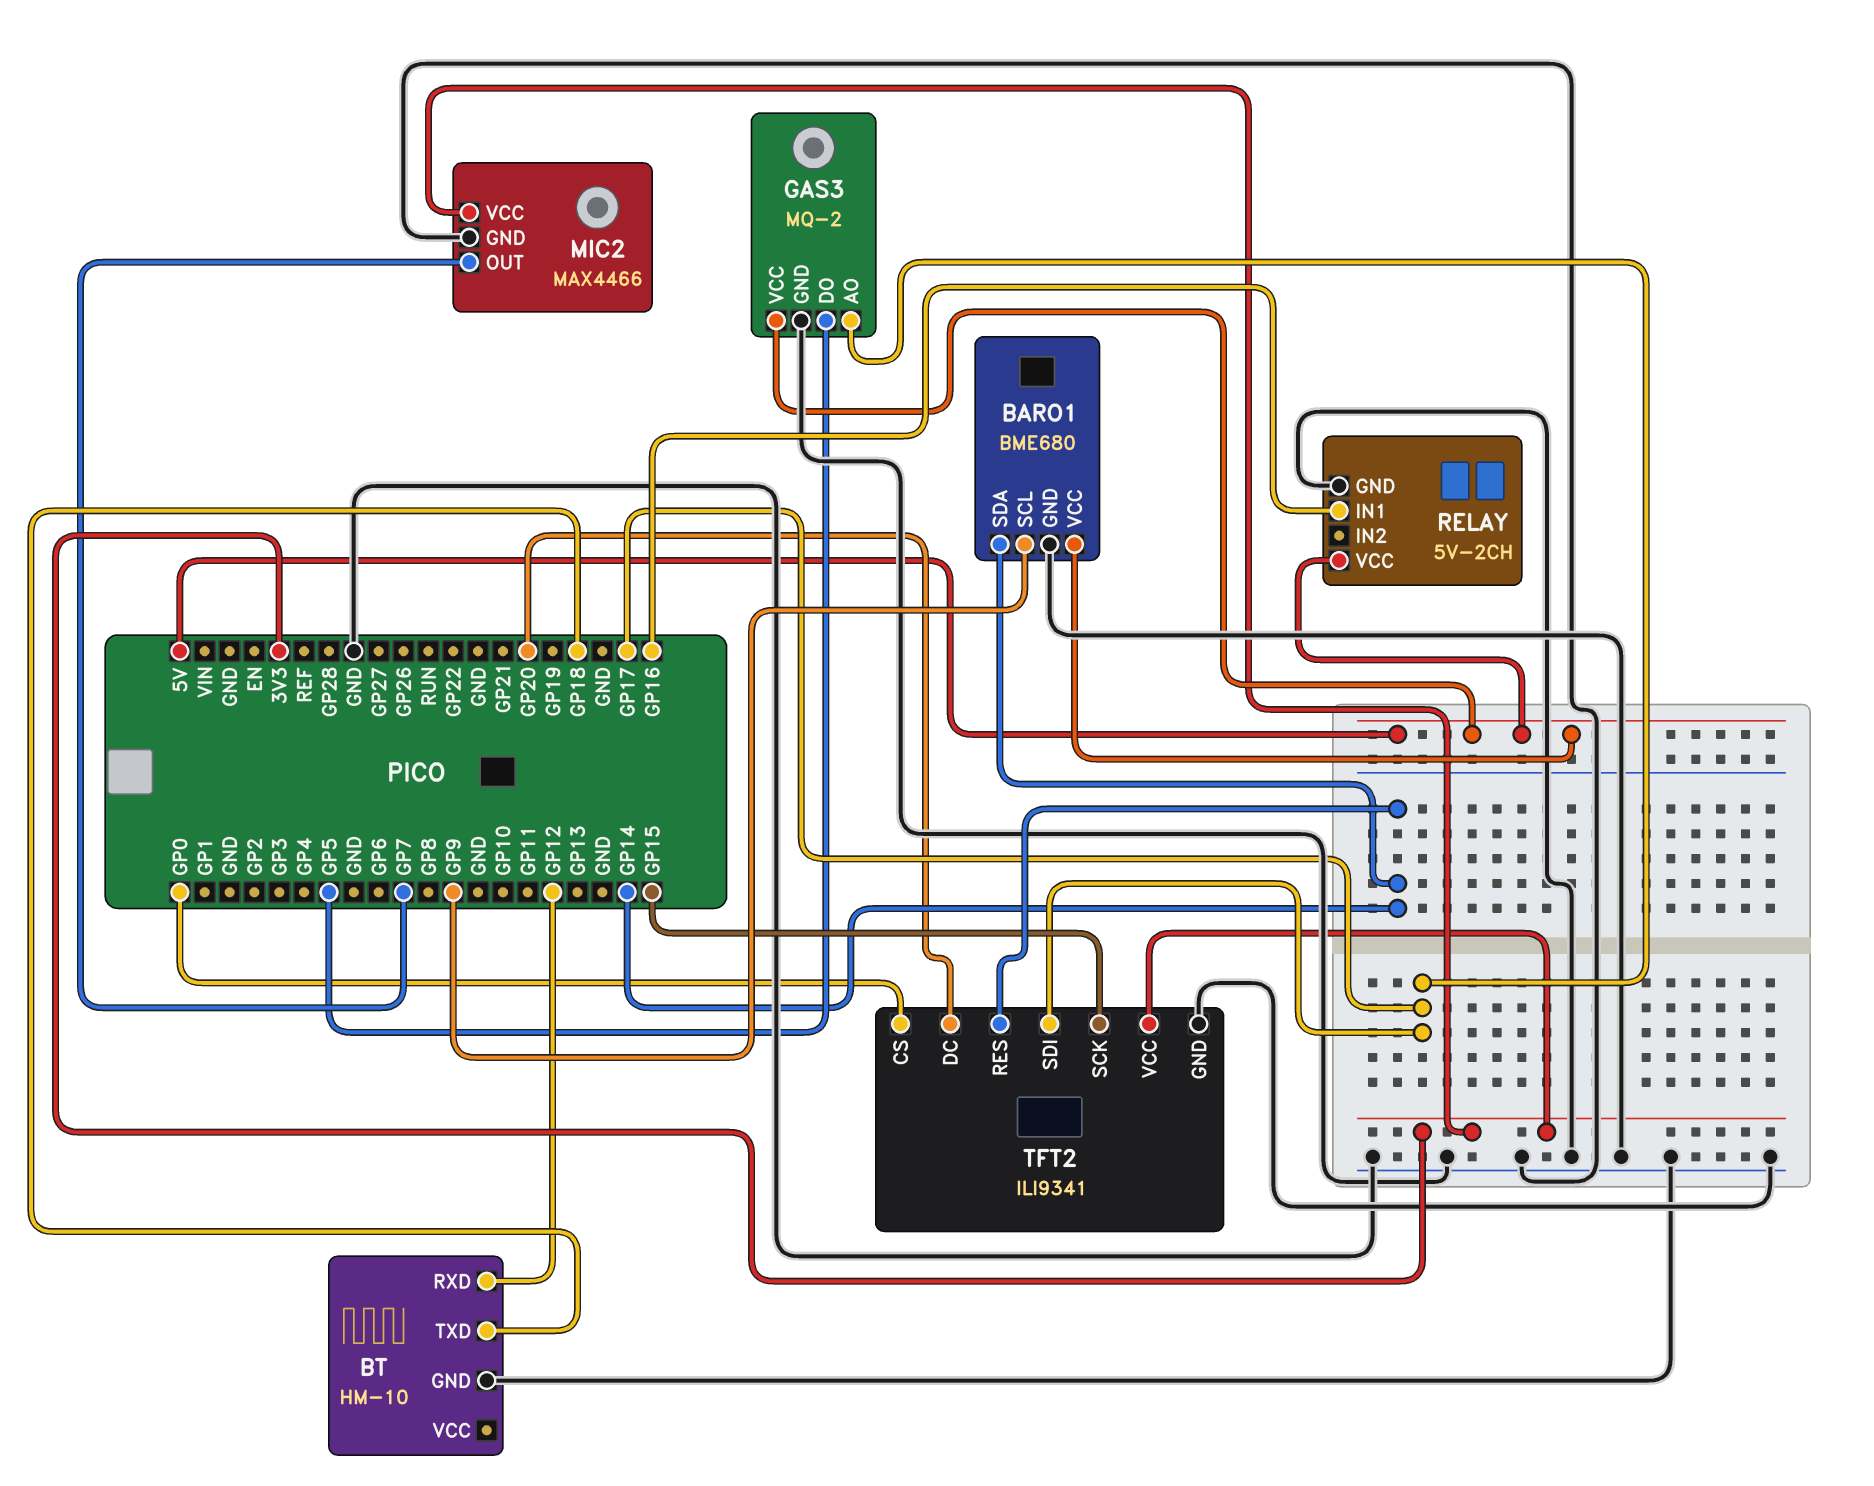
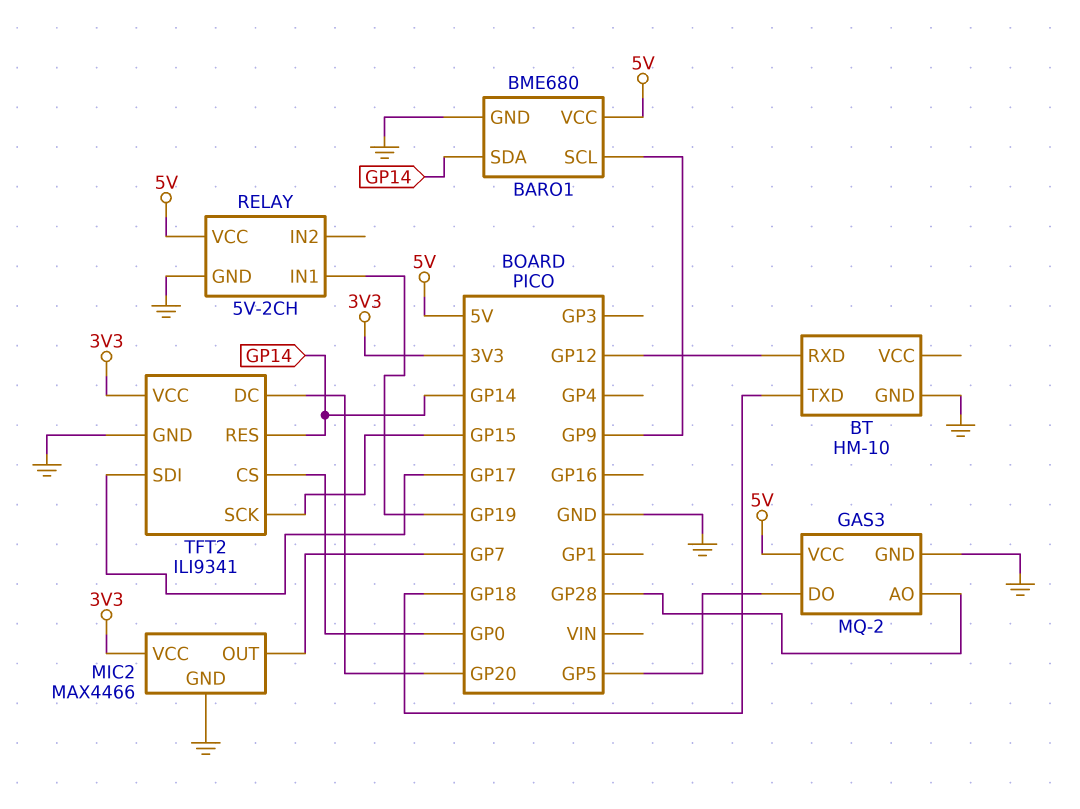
GAS3 pin AO: GP17 -> GP28
RELAY pin IN1: GP16 -> GP19

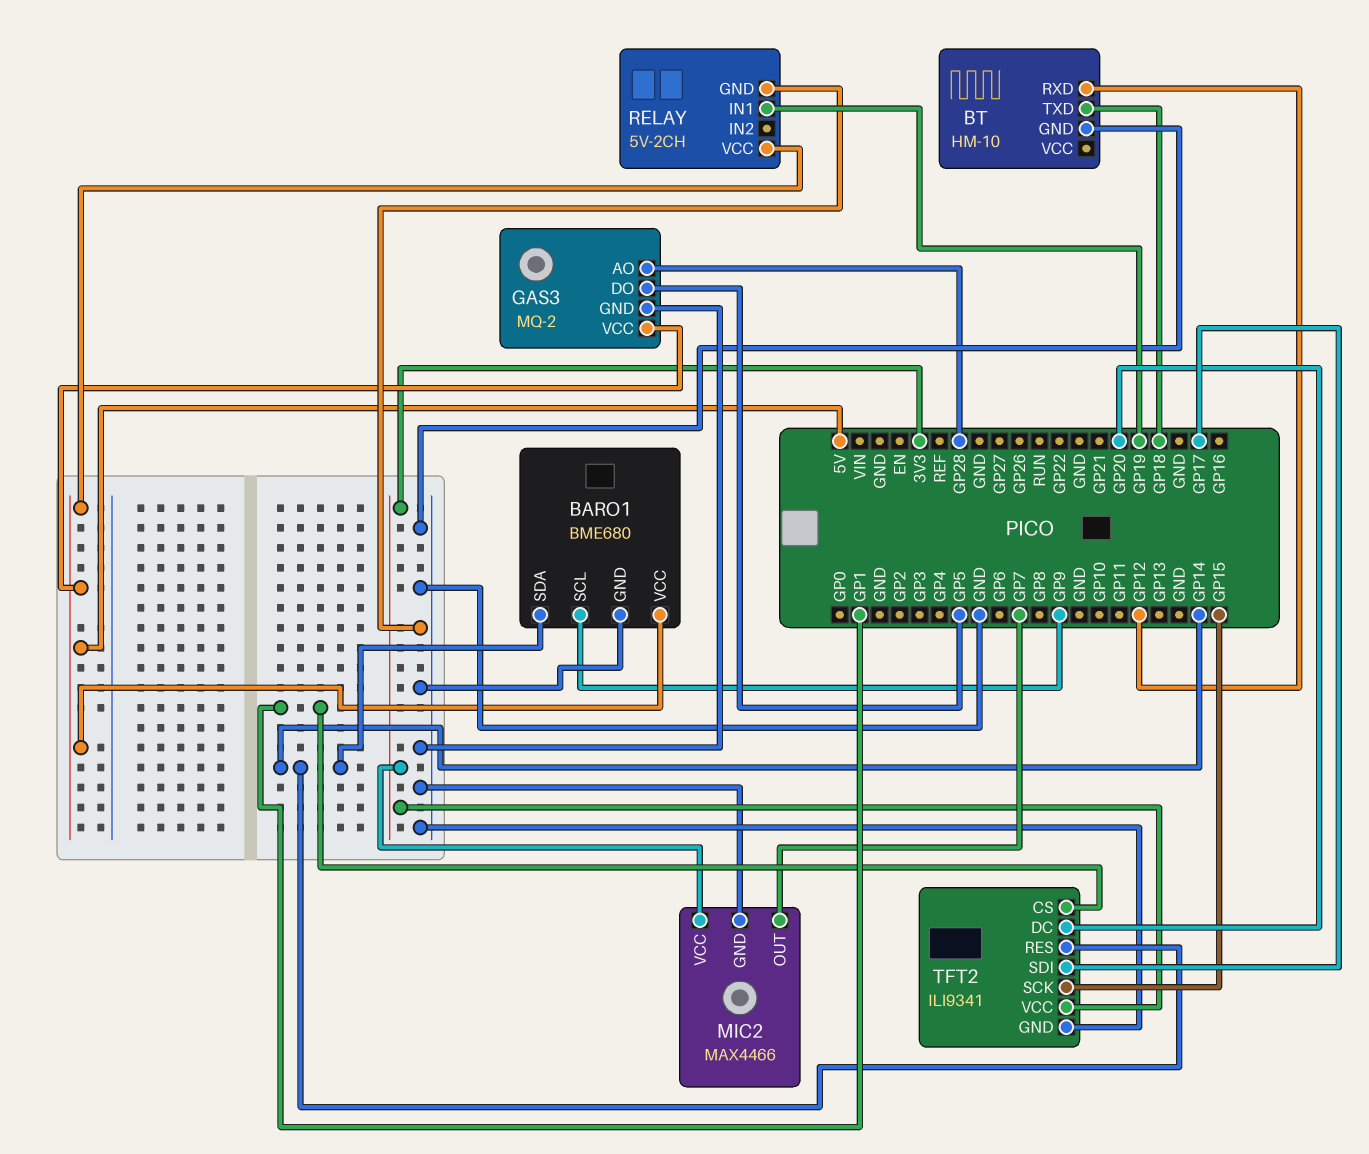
TFT2 pin CS: GP0 -> GP1

